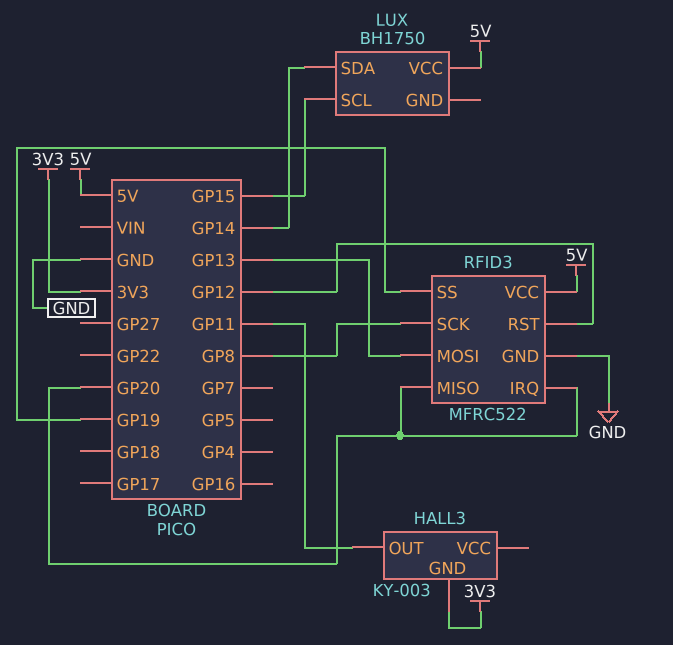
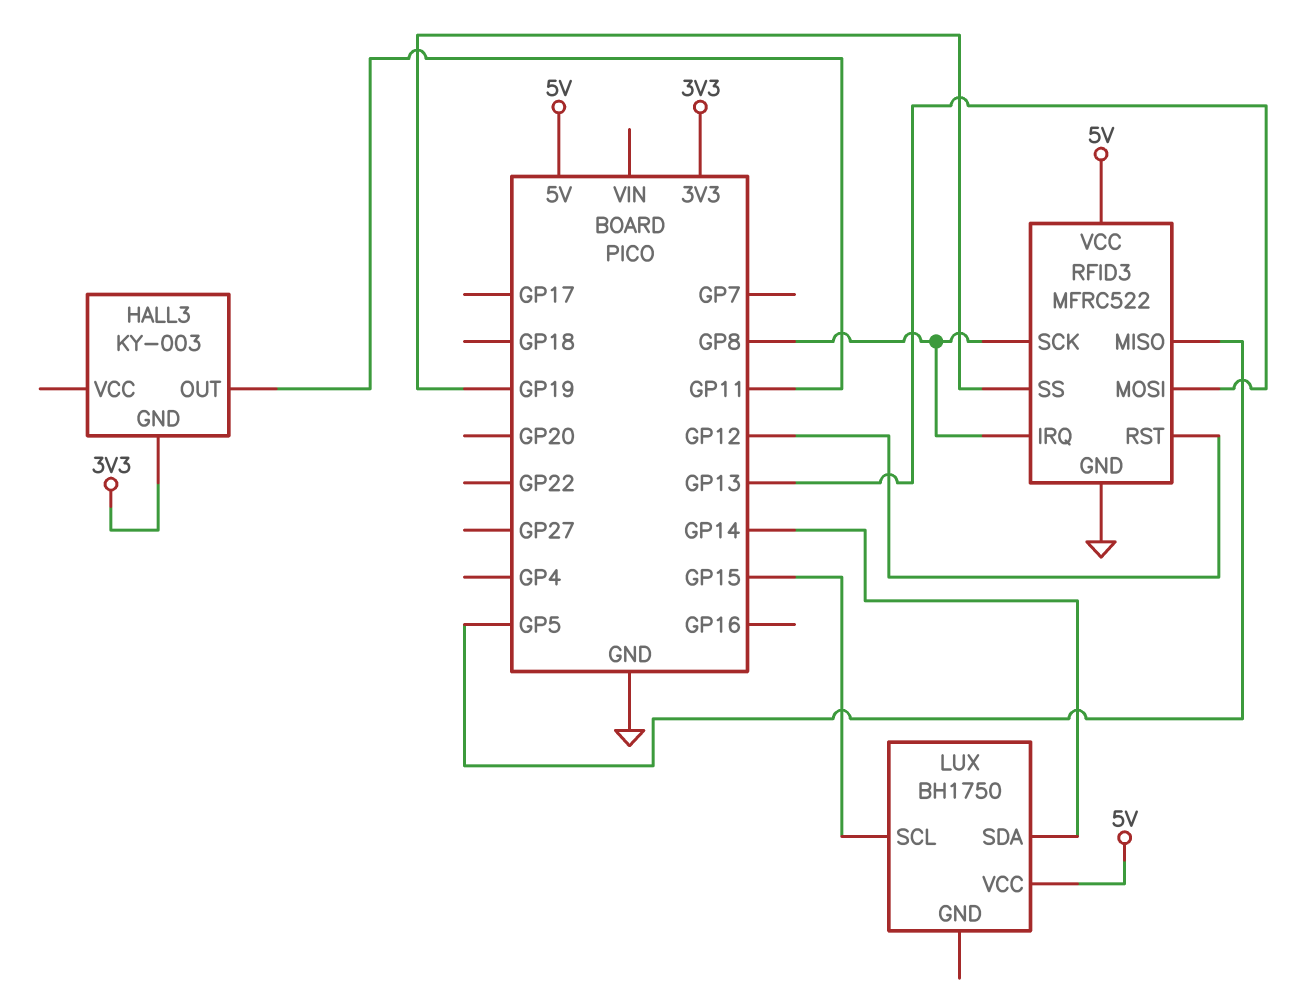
RFID3 pin IRQ: GP20 -> GP8
RFID3 pin MISO: GP20 -> GP5

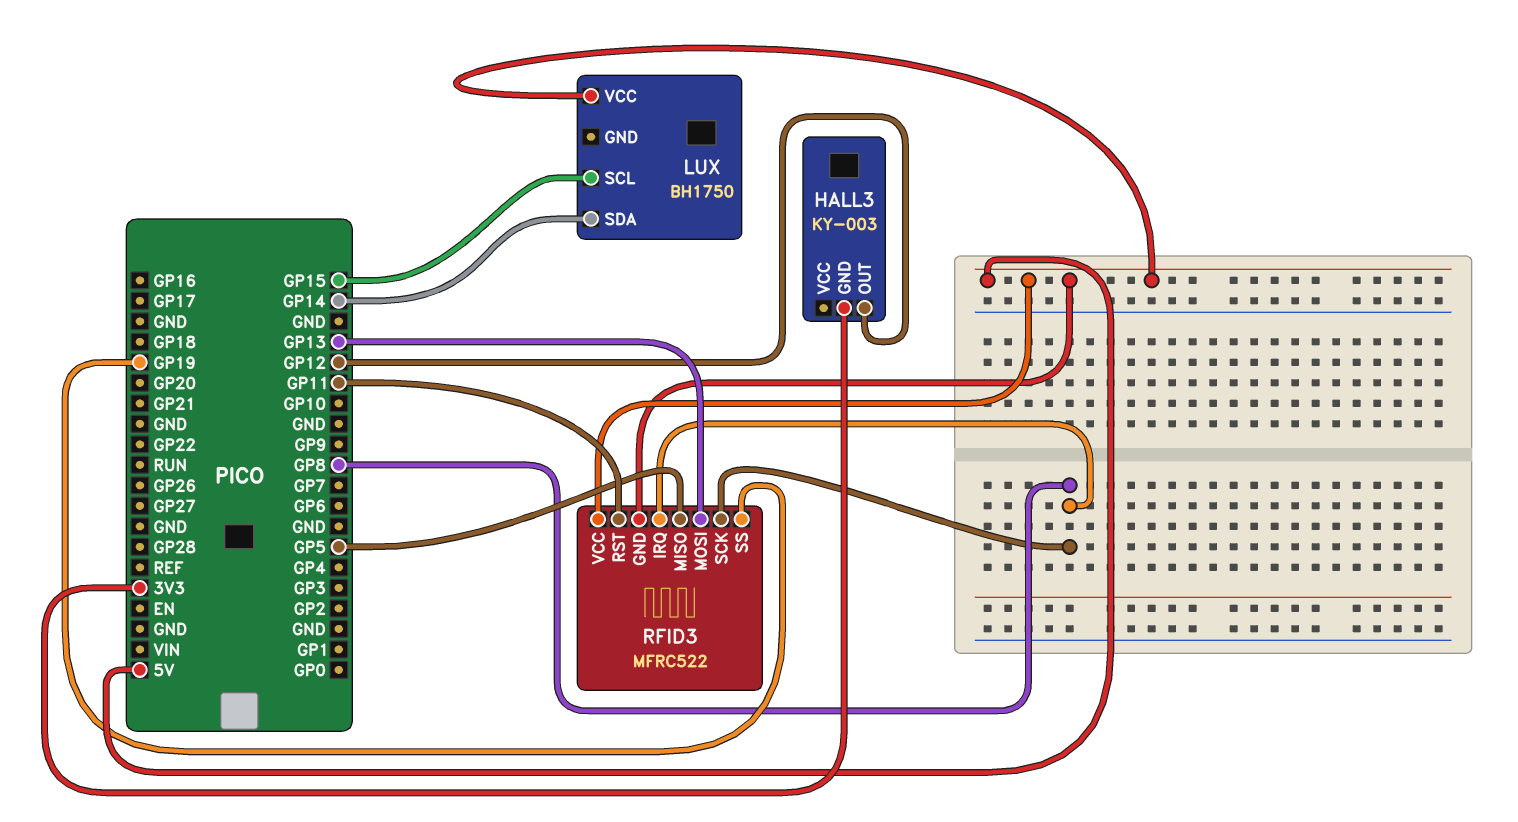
HALL3 pin OUT: GP11 -> GP12
RFID3 pin GND: GND -> 5V
RFID3 pin RST: GP12 -> GP11

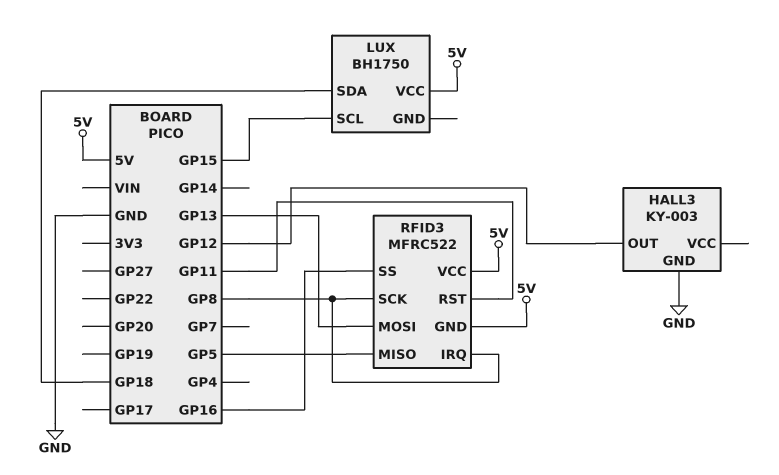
HALL3 pin GND: 3V3 -> GND
LUX pin SDA: GP14 -> GP18
RFID3 pin SS: GP19 -> GP16

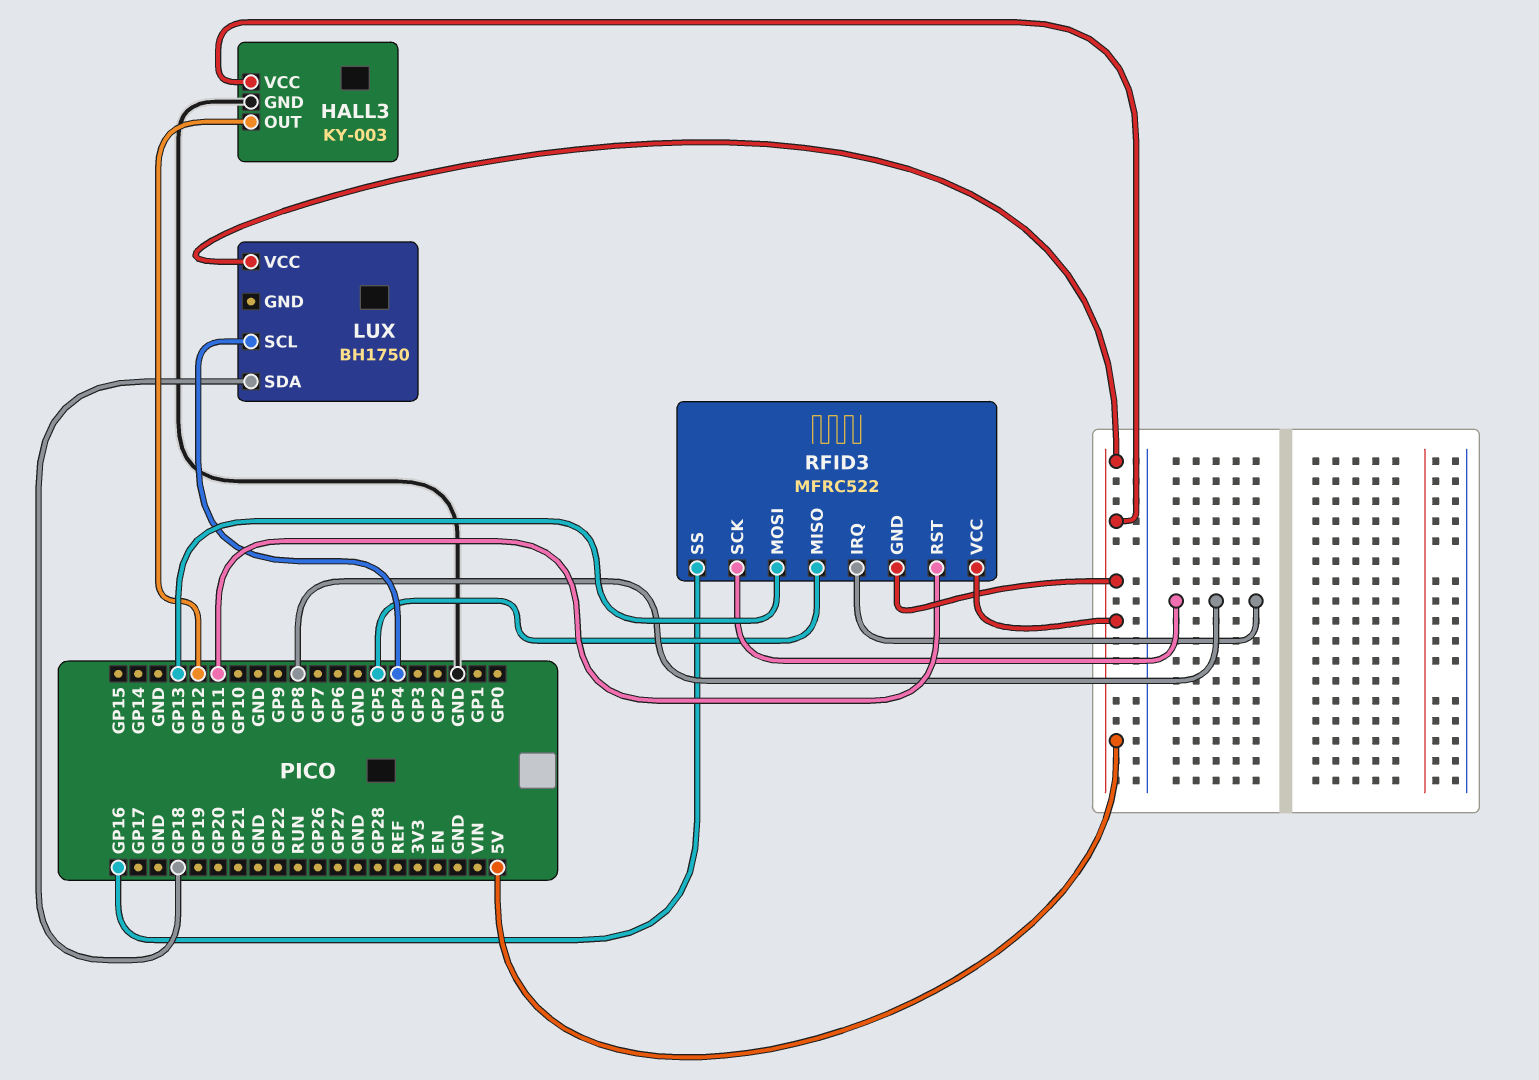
HALL3 pin VCC: none -> 5V
LUX pin SCL: GP15 -> GP4

